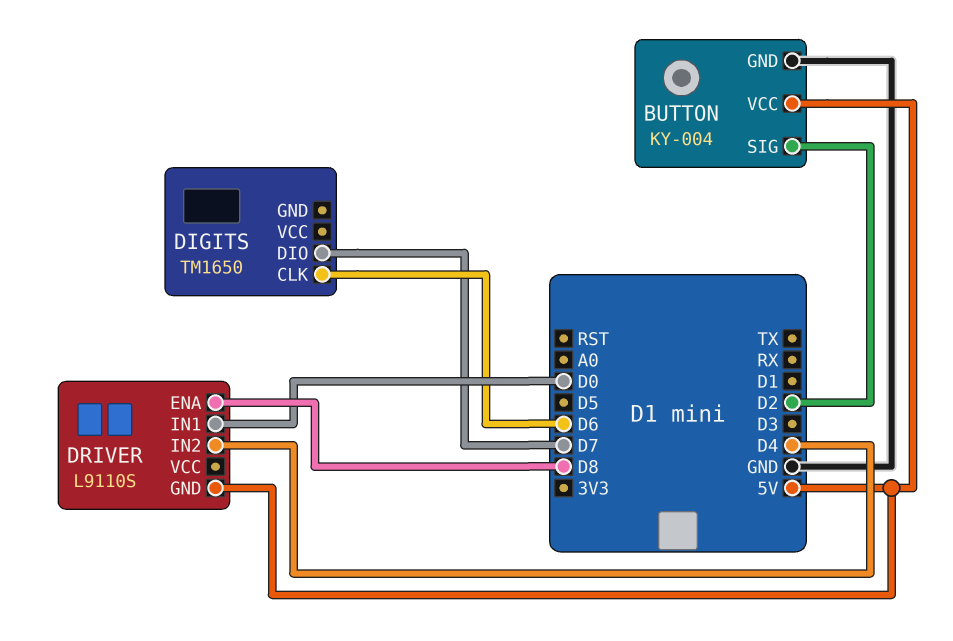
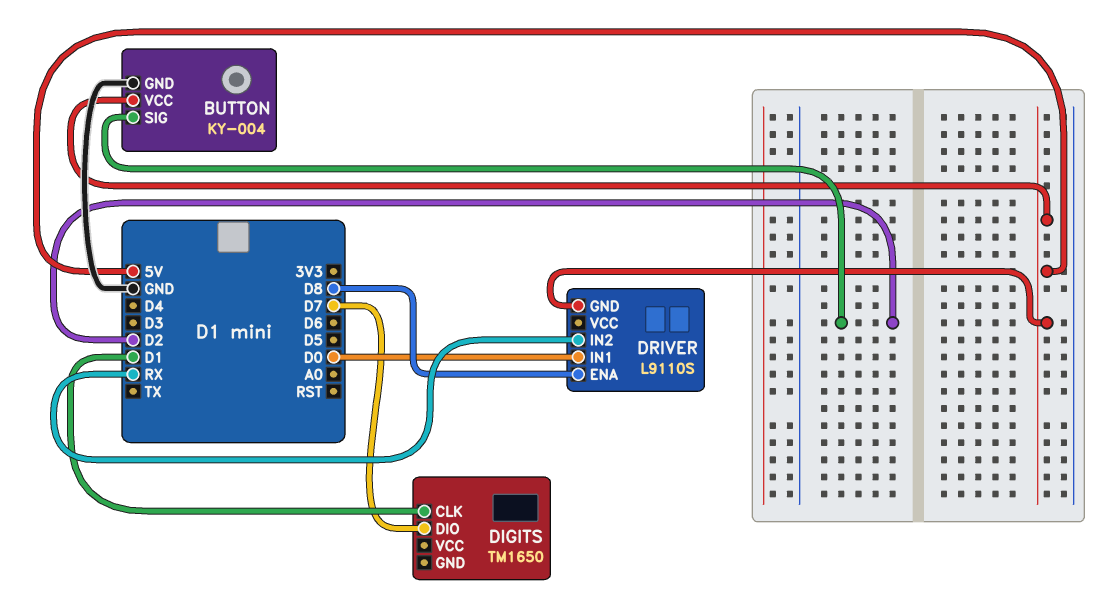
DIGITS pin CLK: D6 -> D1
DRIVER pin IN2: D4 -> RX

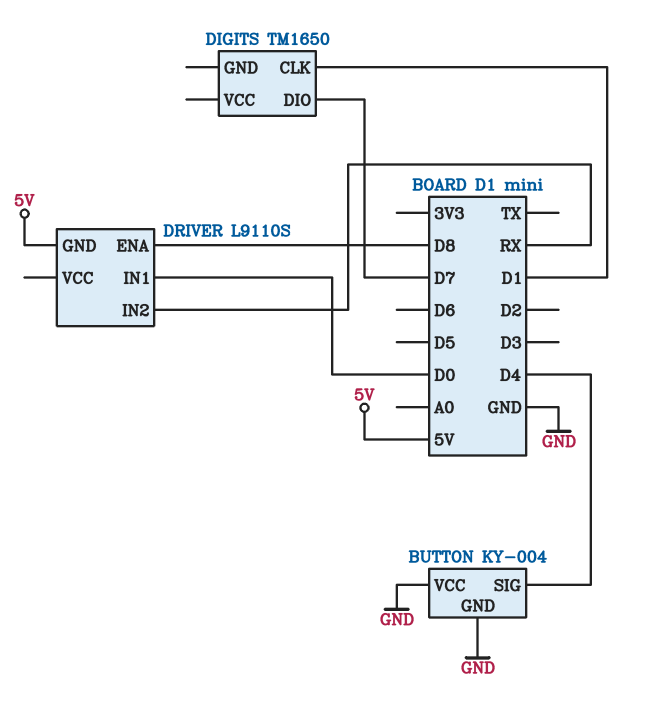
BUTTON pin SIG: D2 -> D4
BUTTON pin VCC: 5V -> GND

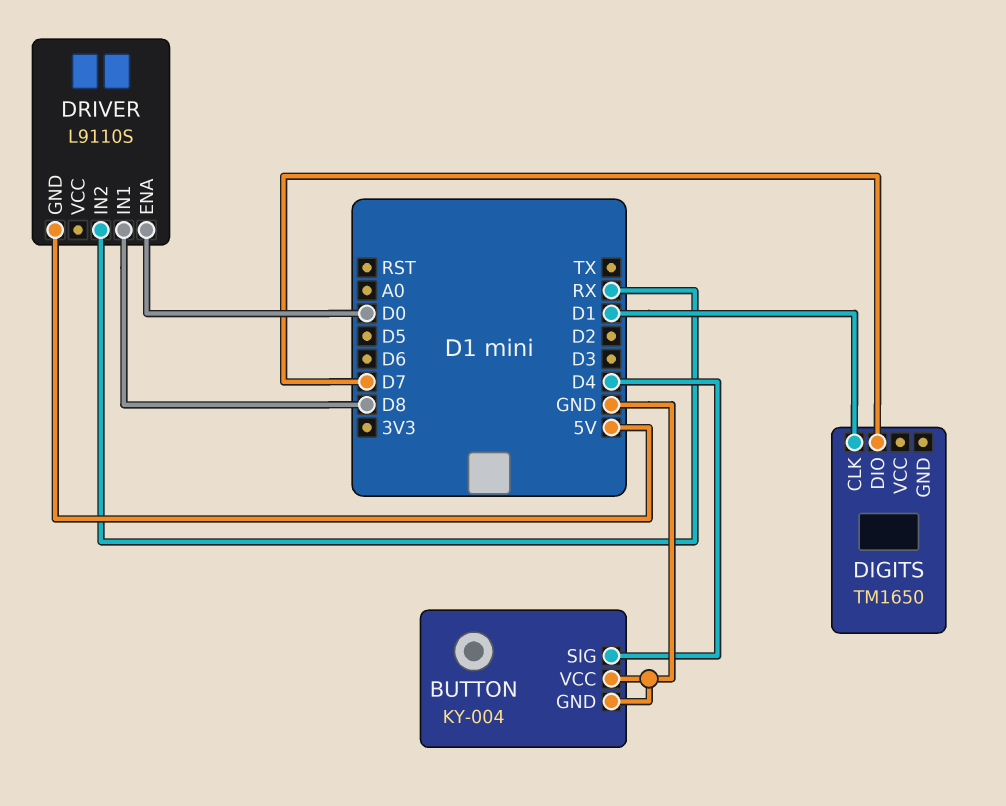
DRIVER pin ENA: D8 -> D0
DRIVER pin IN1: D0 -> D8

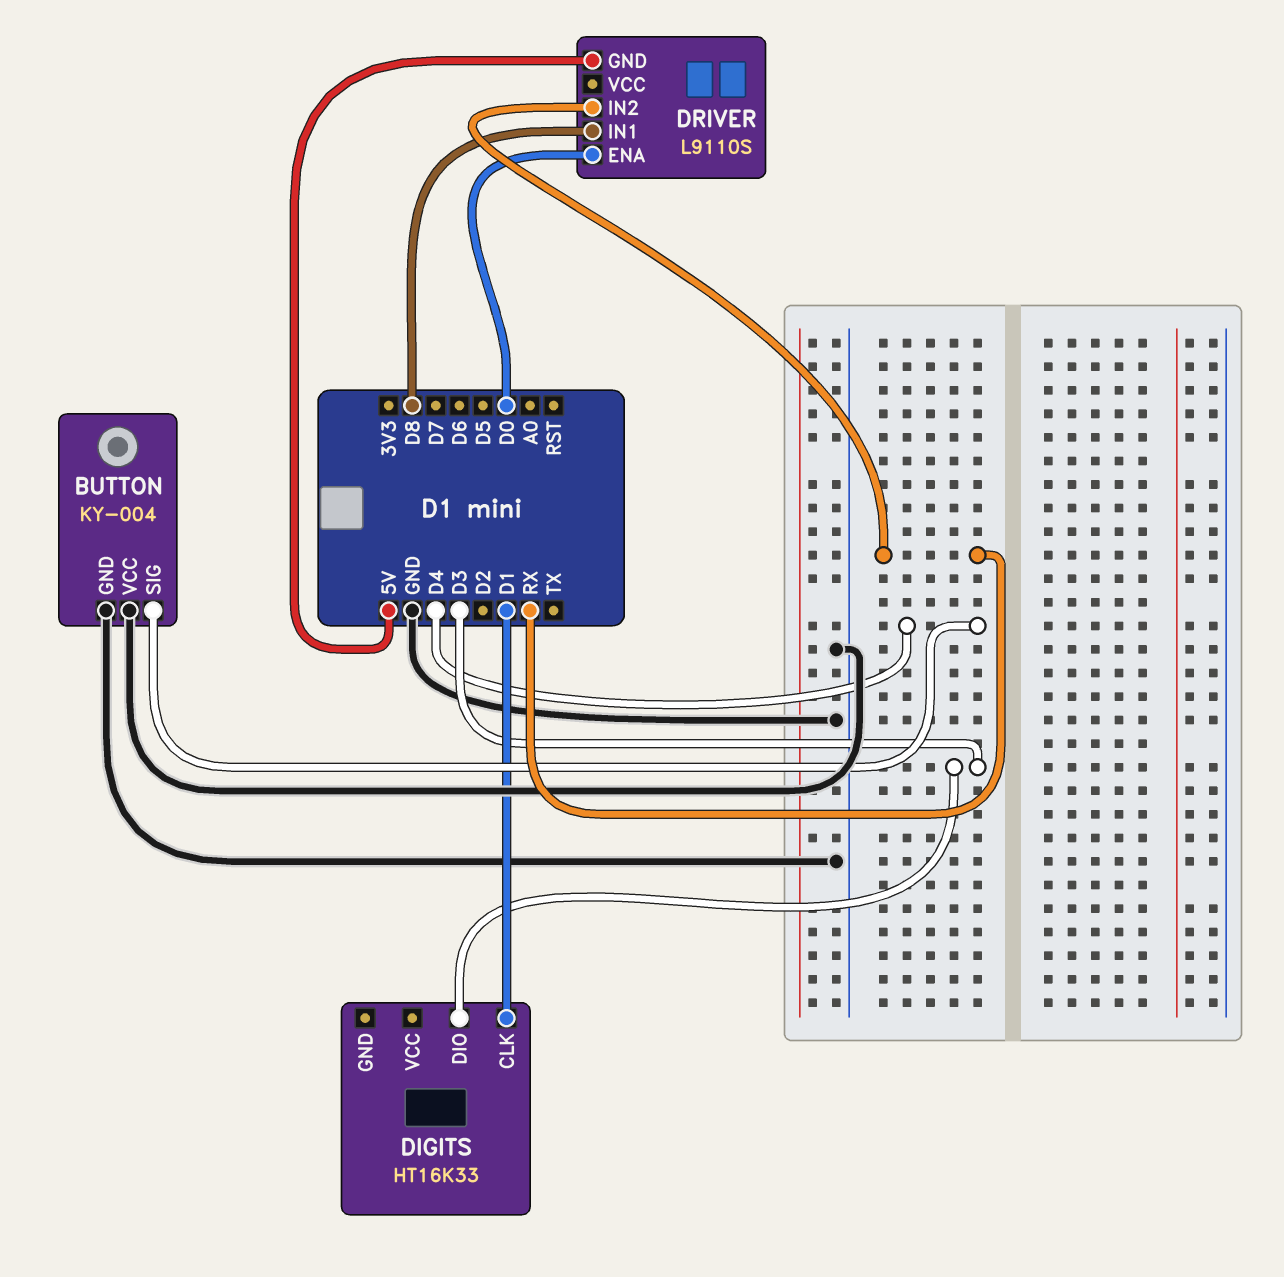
DIGITS: TM1650 -> HT16K33
DIGITS pin DIO: D7 -> D3

